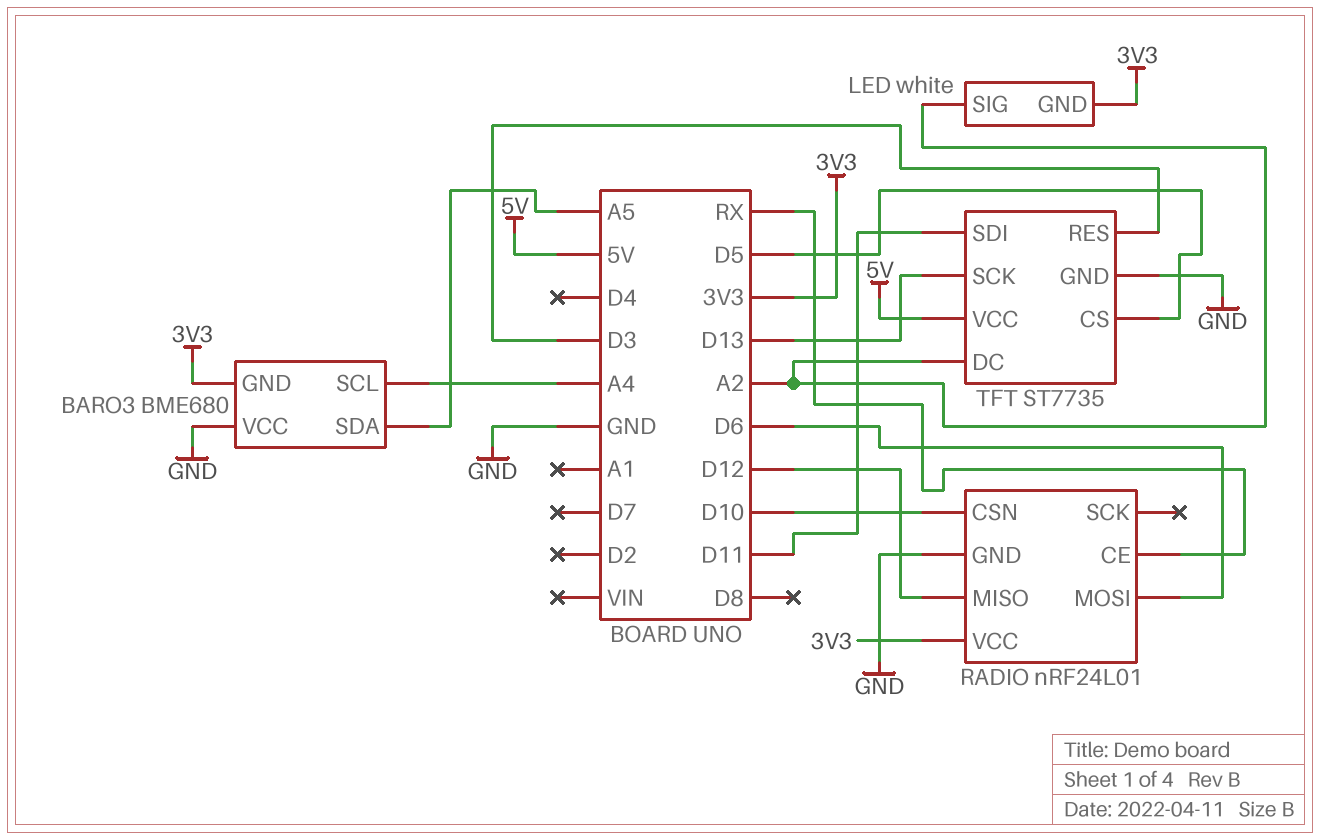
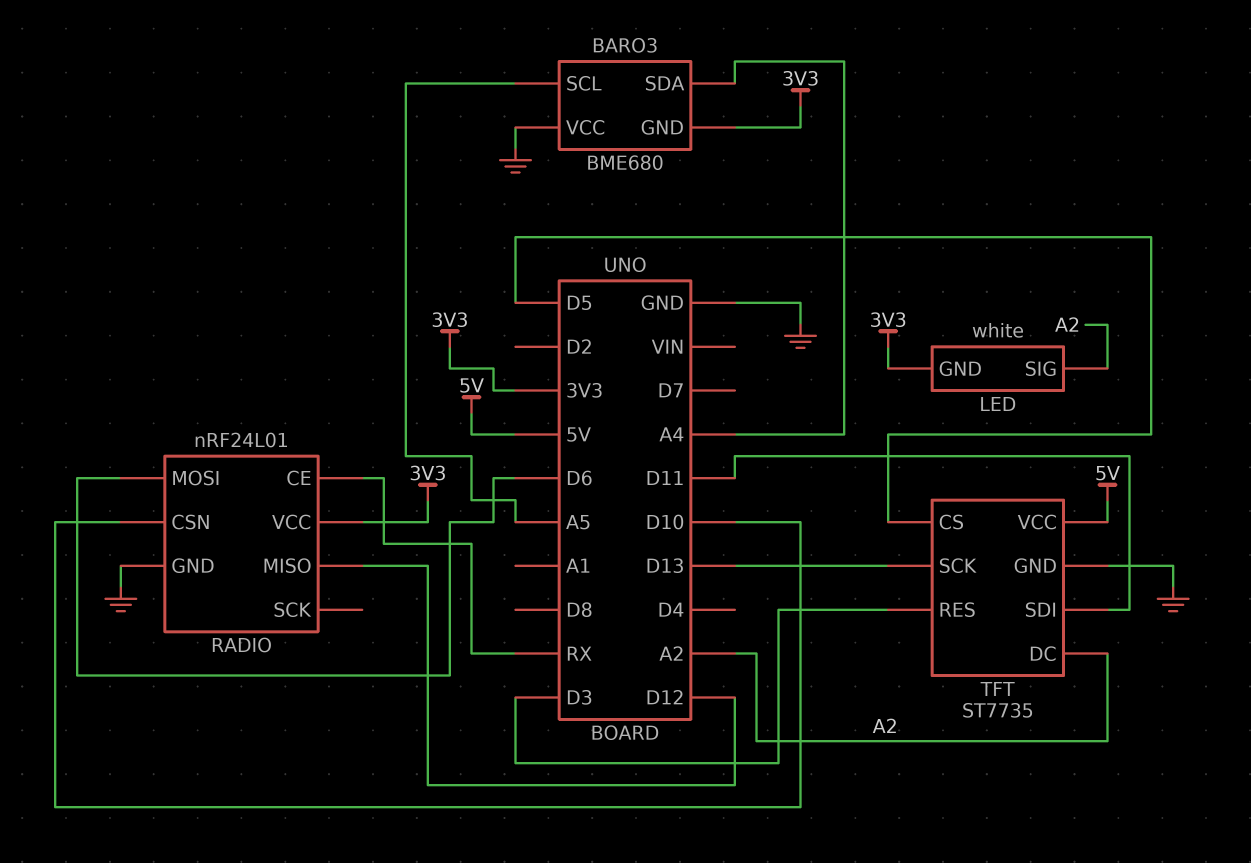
BARO3 pin SCL: A4 -> A5
BARO3 pin SDA: A5 -> A4

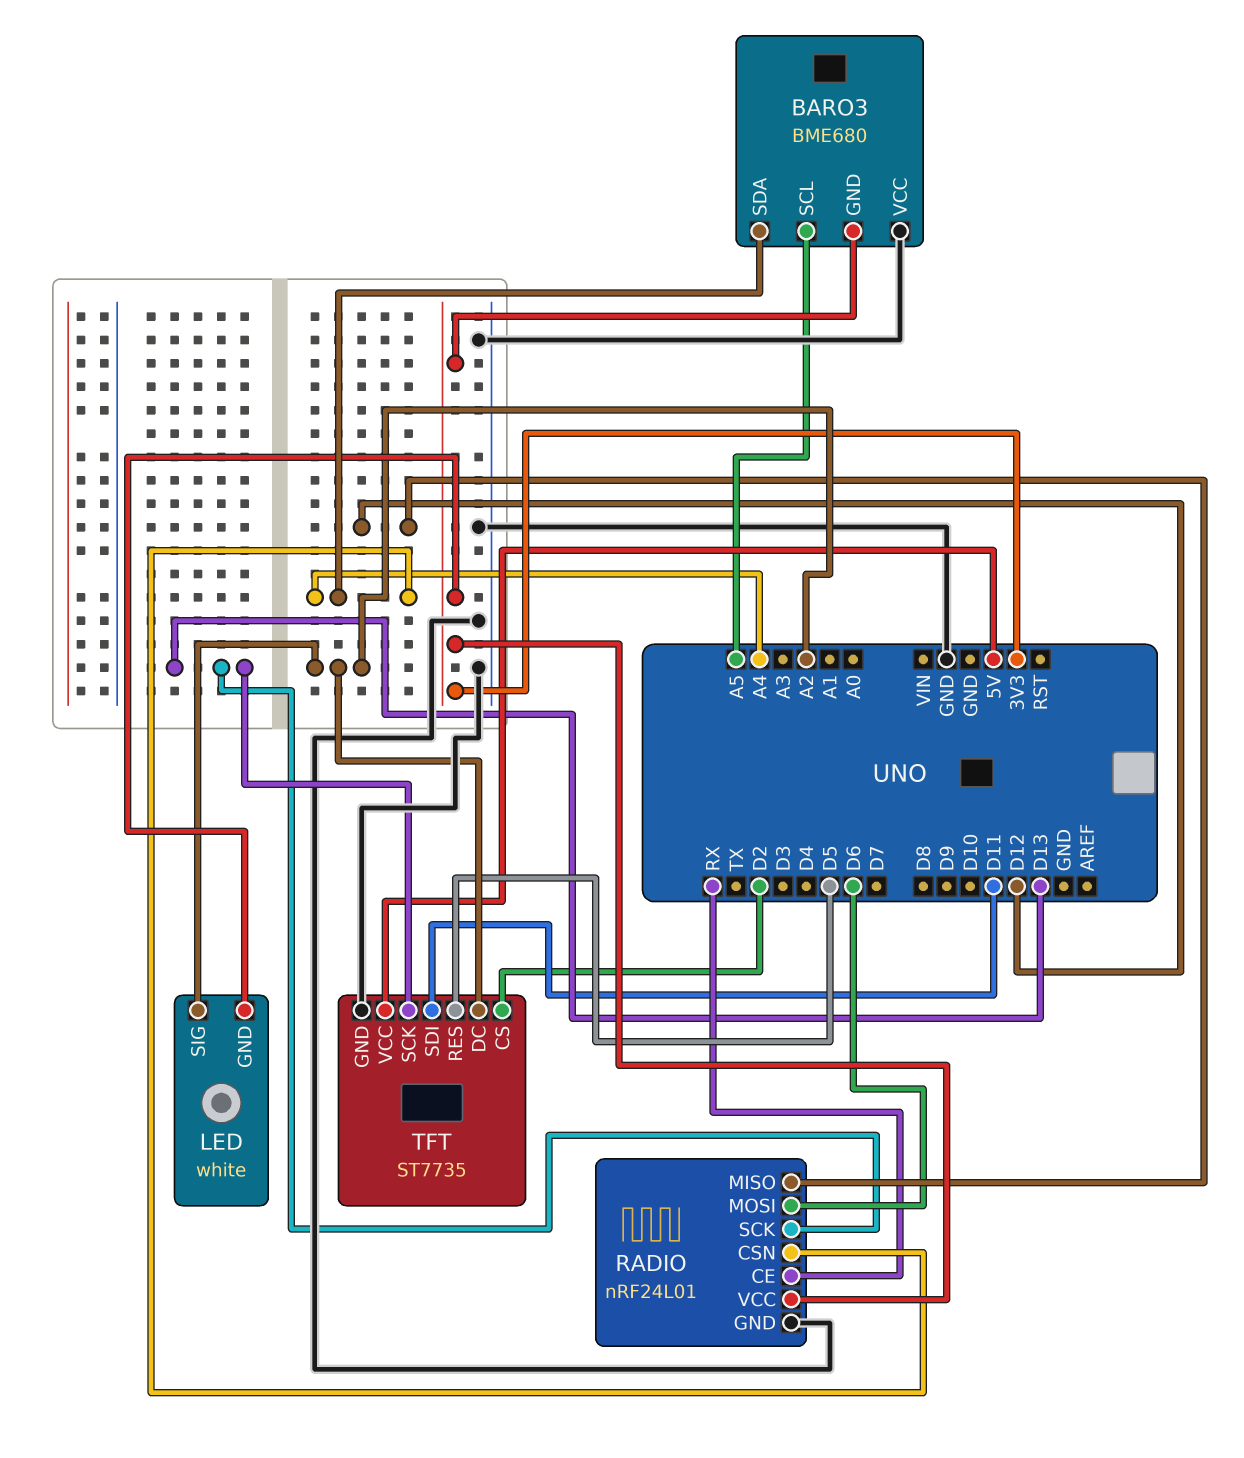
RADIO pin CSN: D10 -> A4
RADIO pin SCK: none -> D13
TFT pin CS: D5 -> D2
TFT pin RES: D3 -> D5

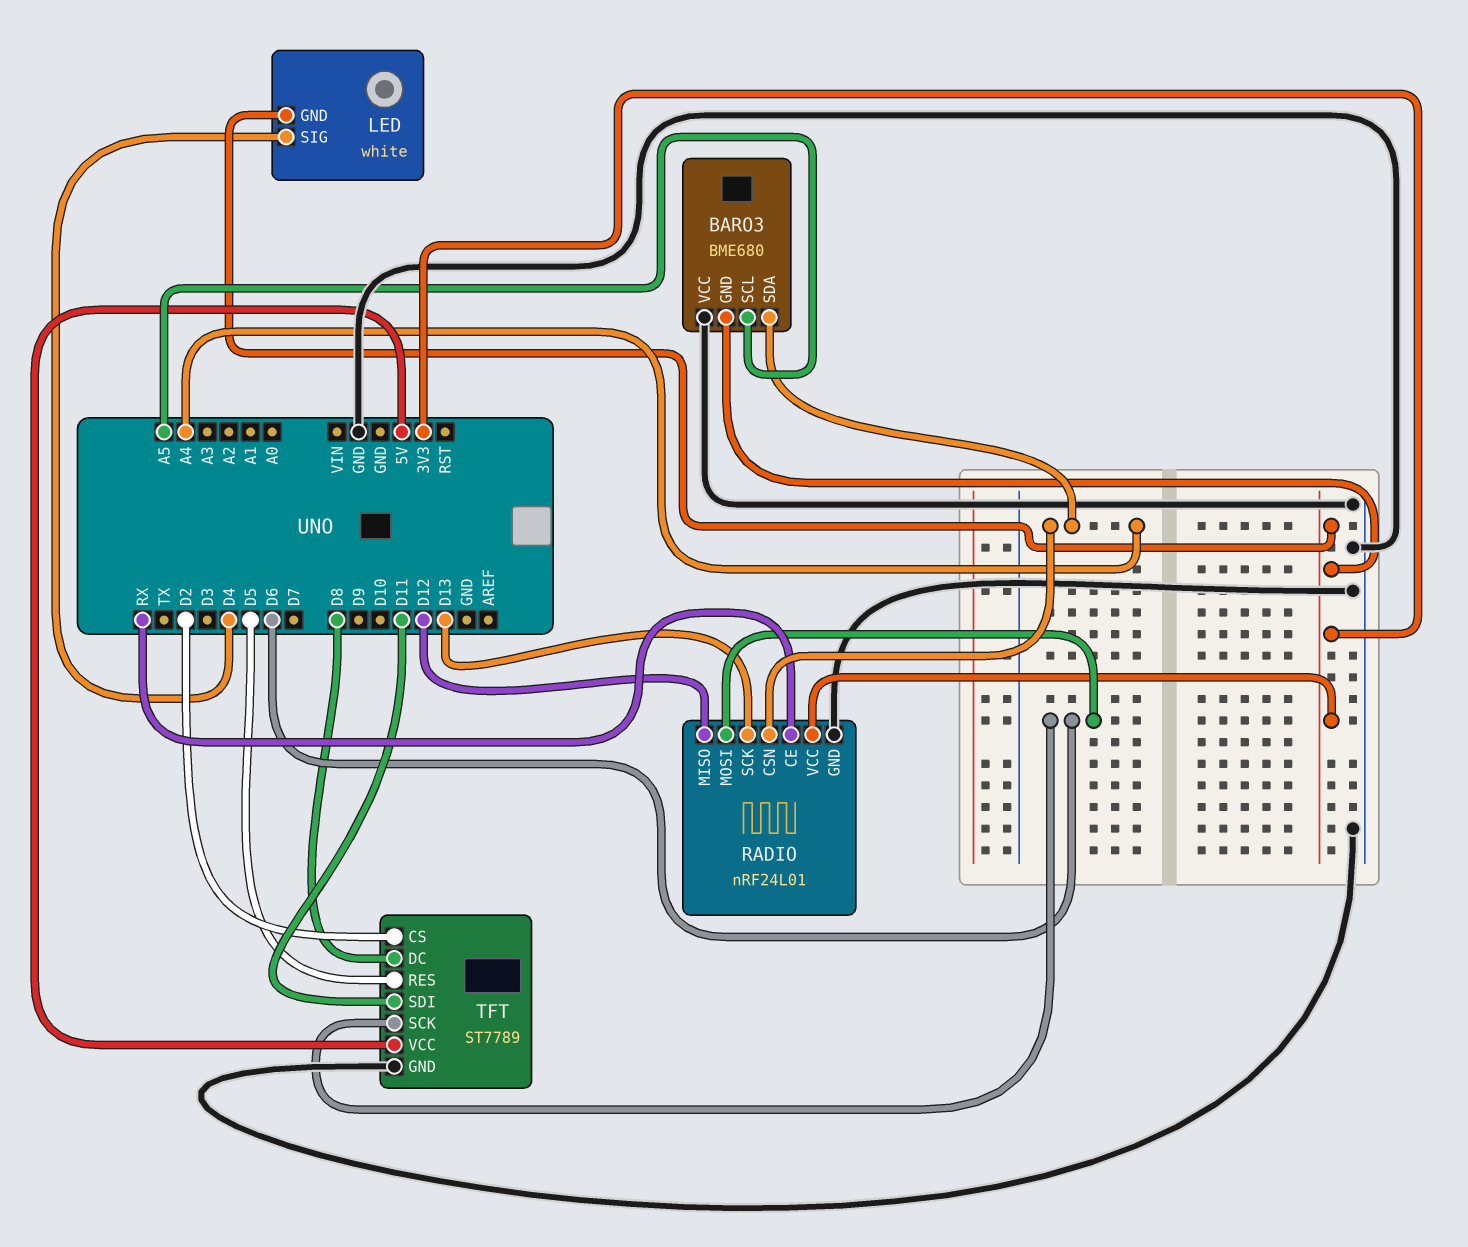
LED pin SIG: A2 -> D4
TFT: ST7735 -> ST7789
TFT pin DC: A2 -> D8
TFT pin SCK: D13 -> D6

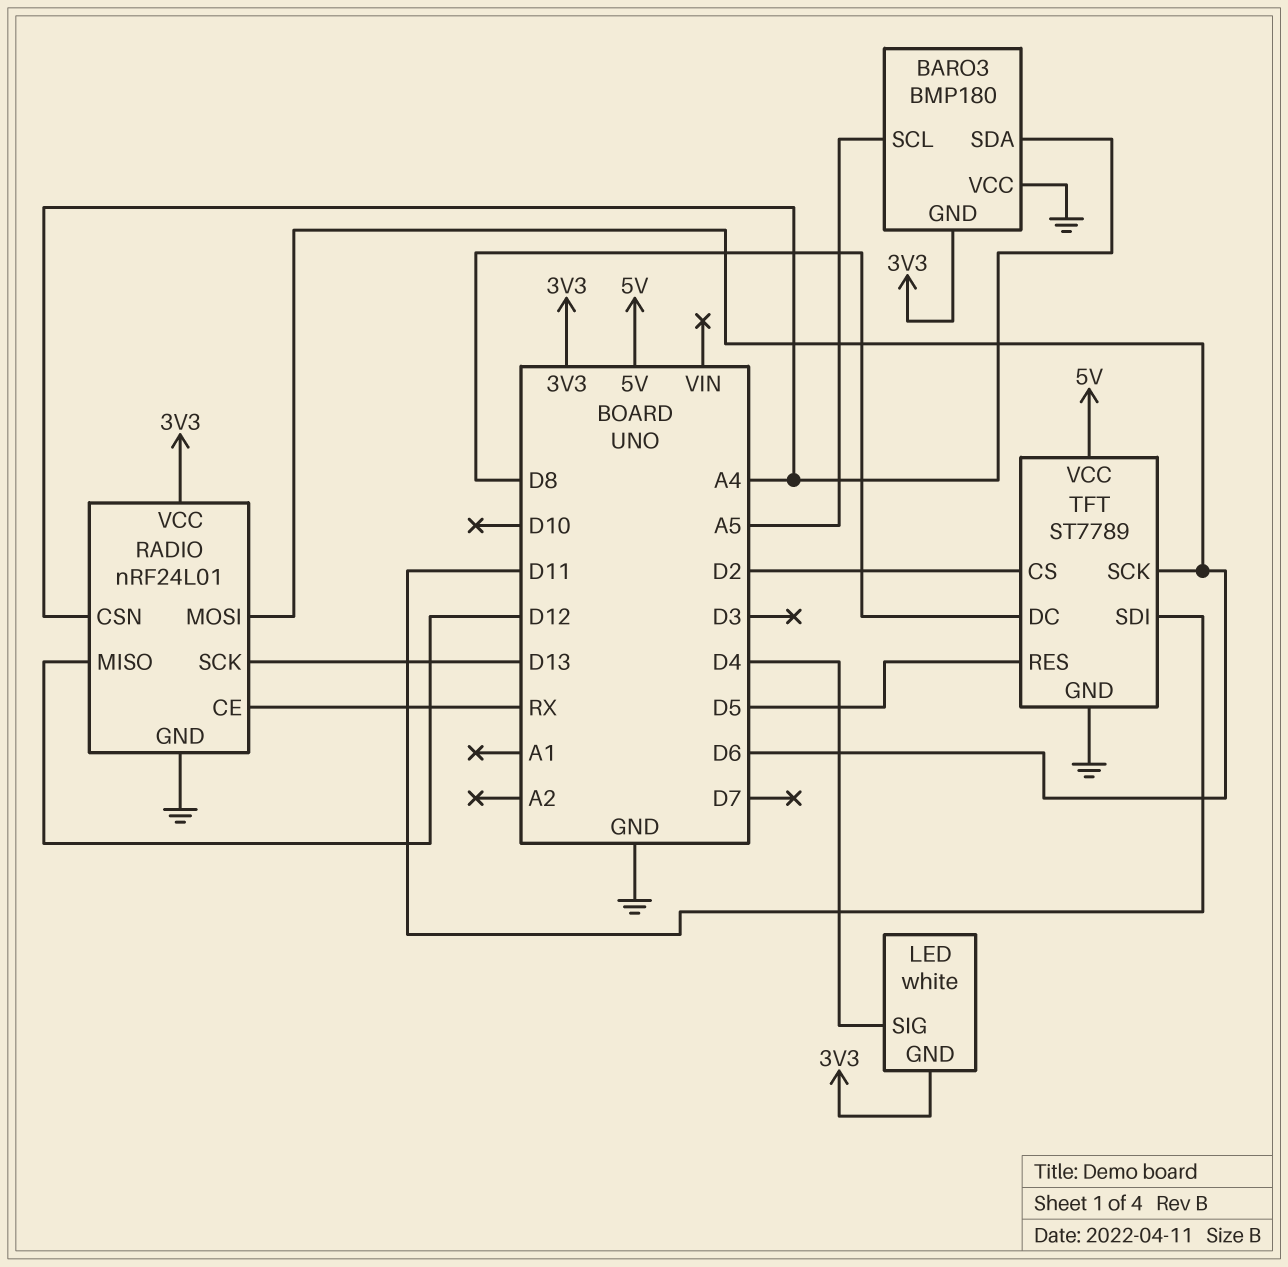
BARO3: BME680 -> BMP180

